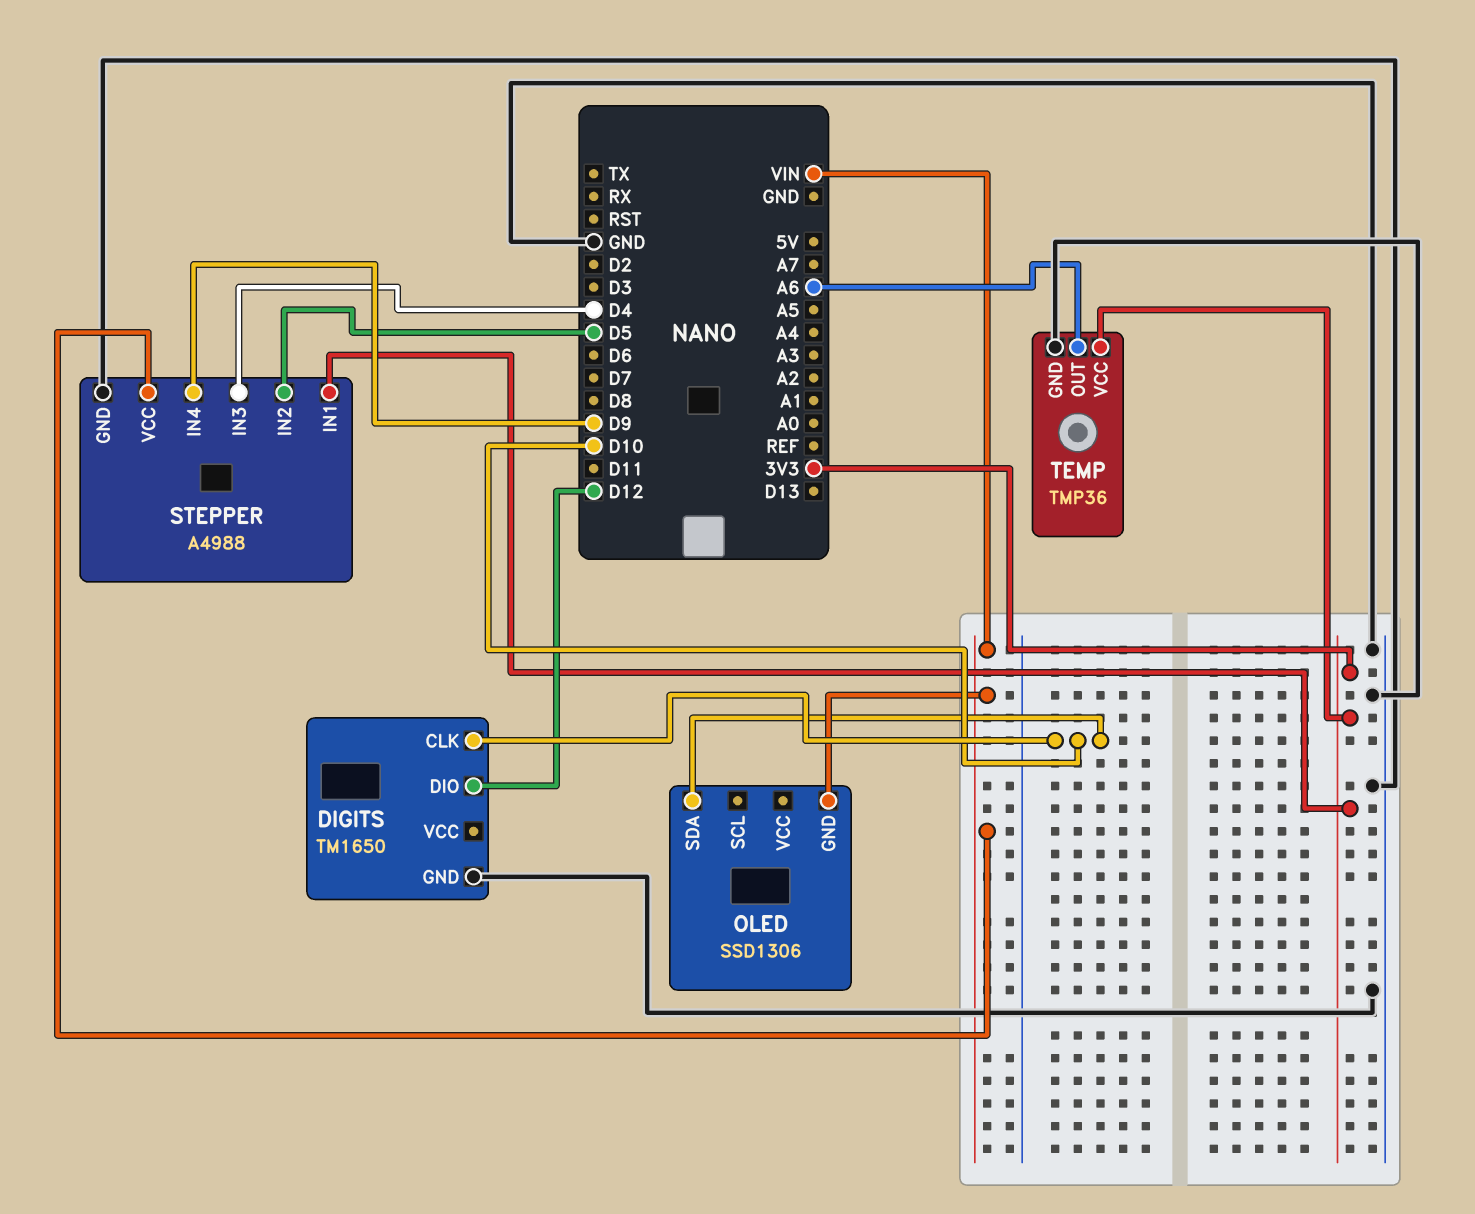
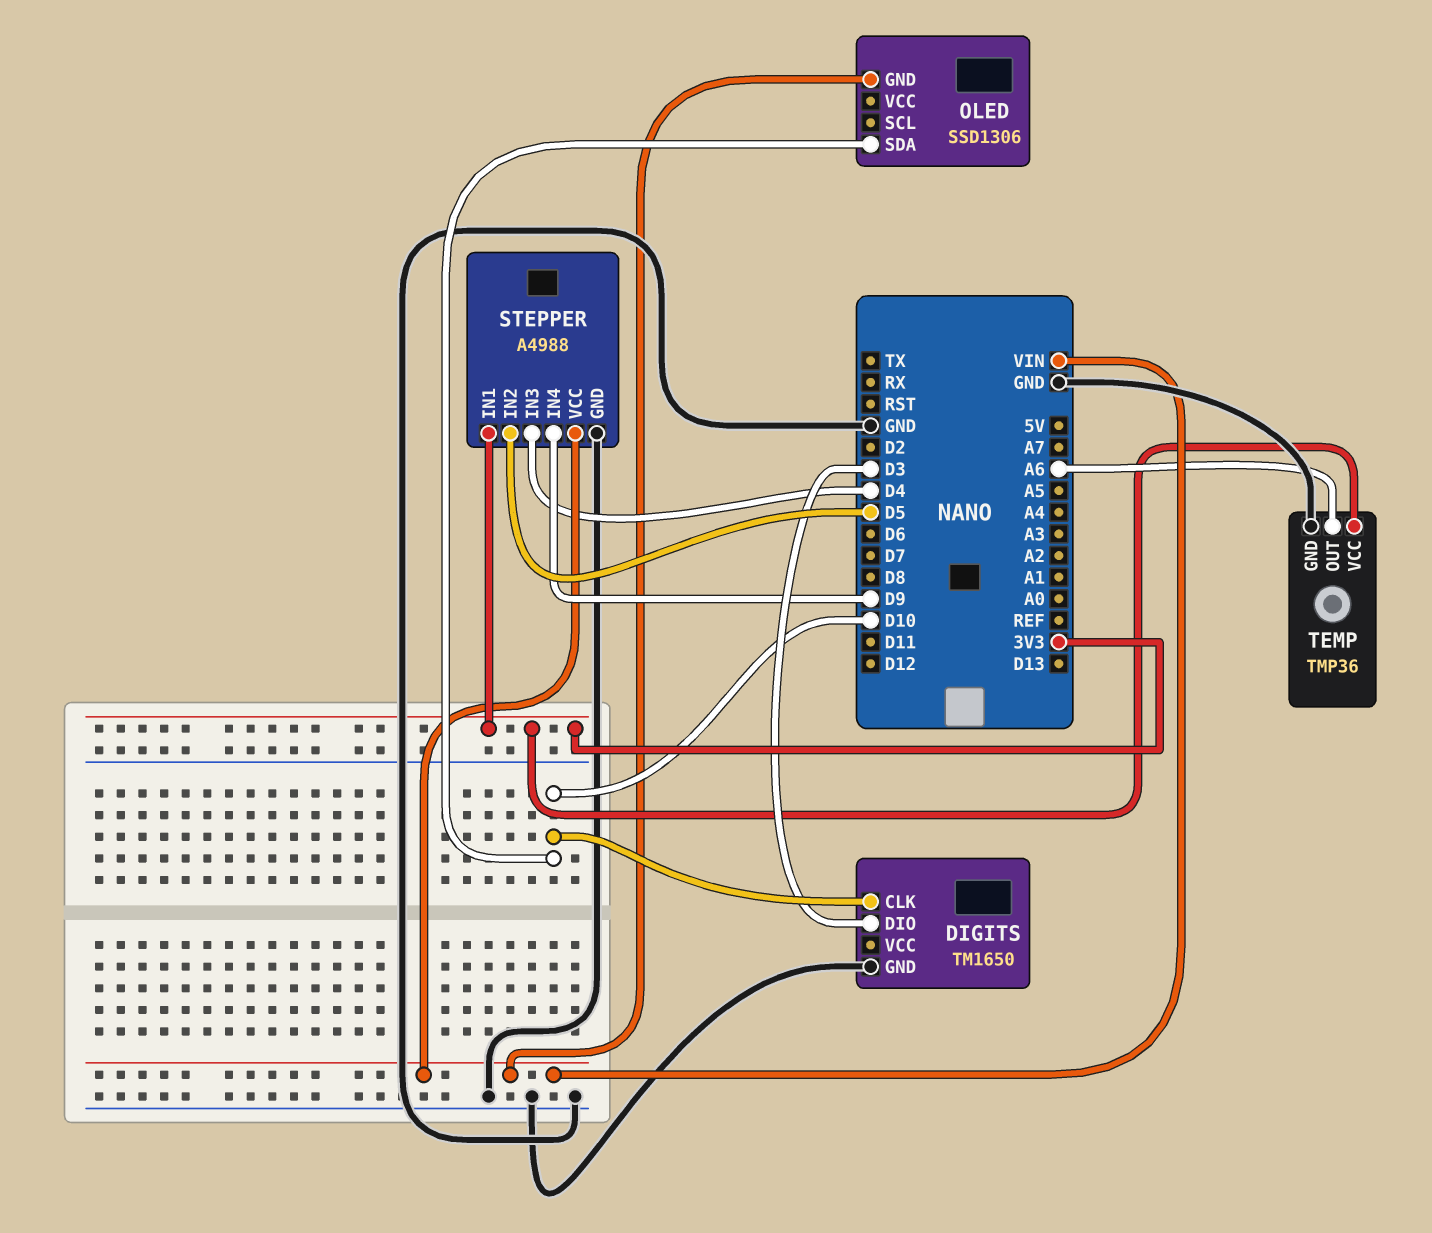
DIGITS pin DIO: D12 -> D3

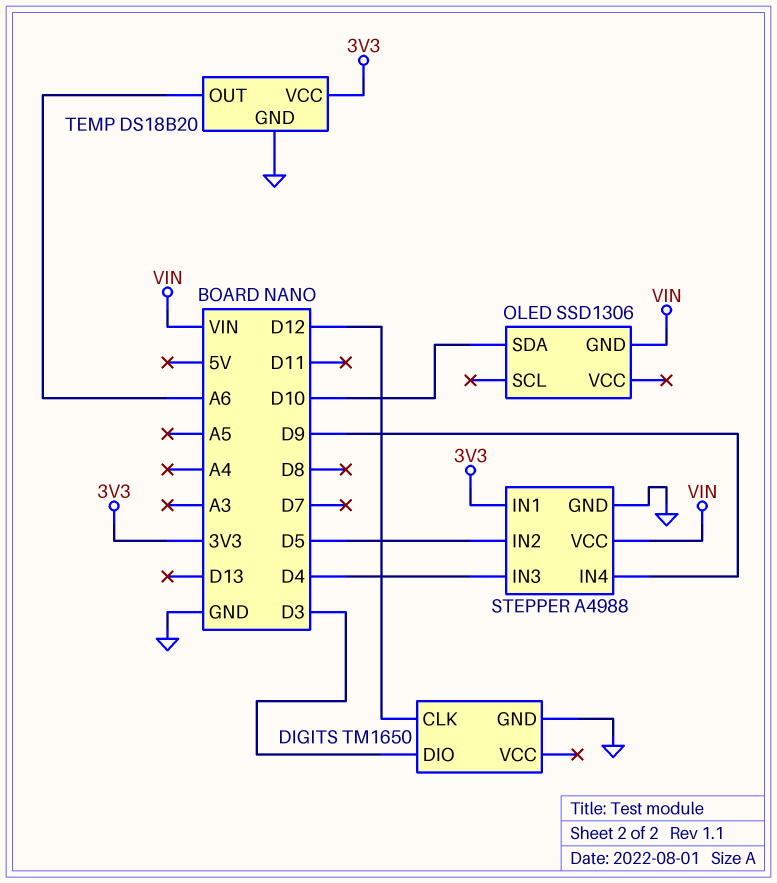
DIGITS pin CLK: D10 -> D12
TEMP: TMP36 -> DS18B20

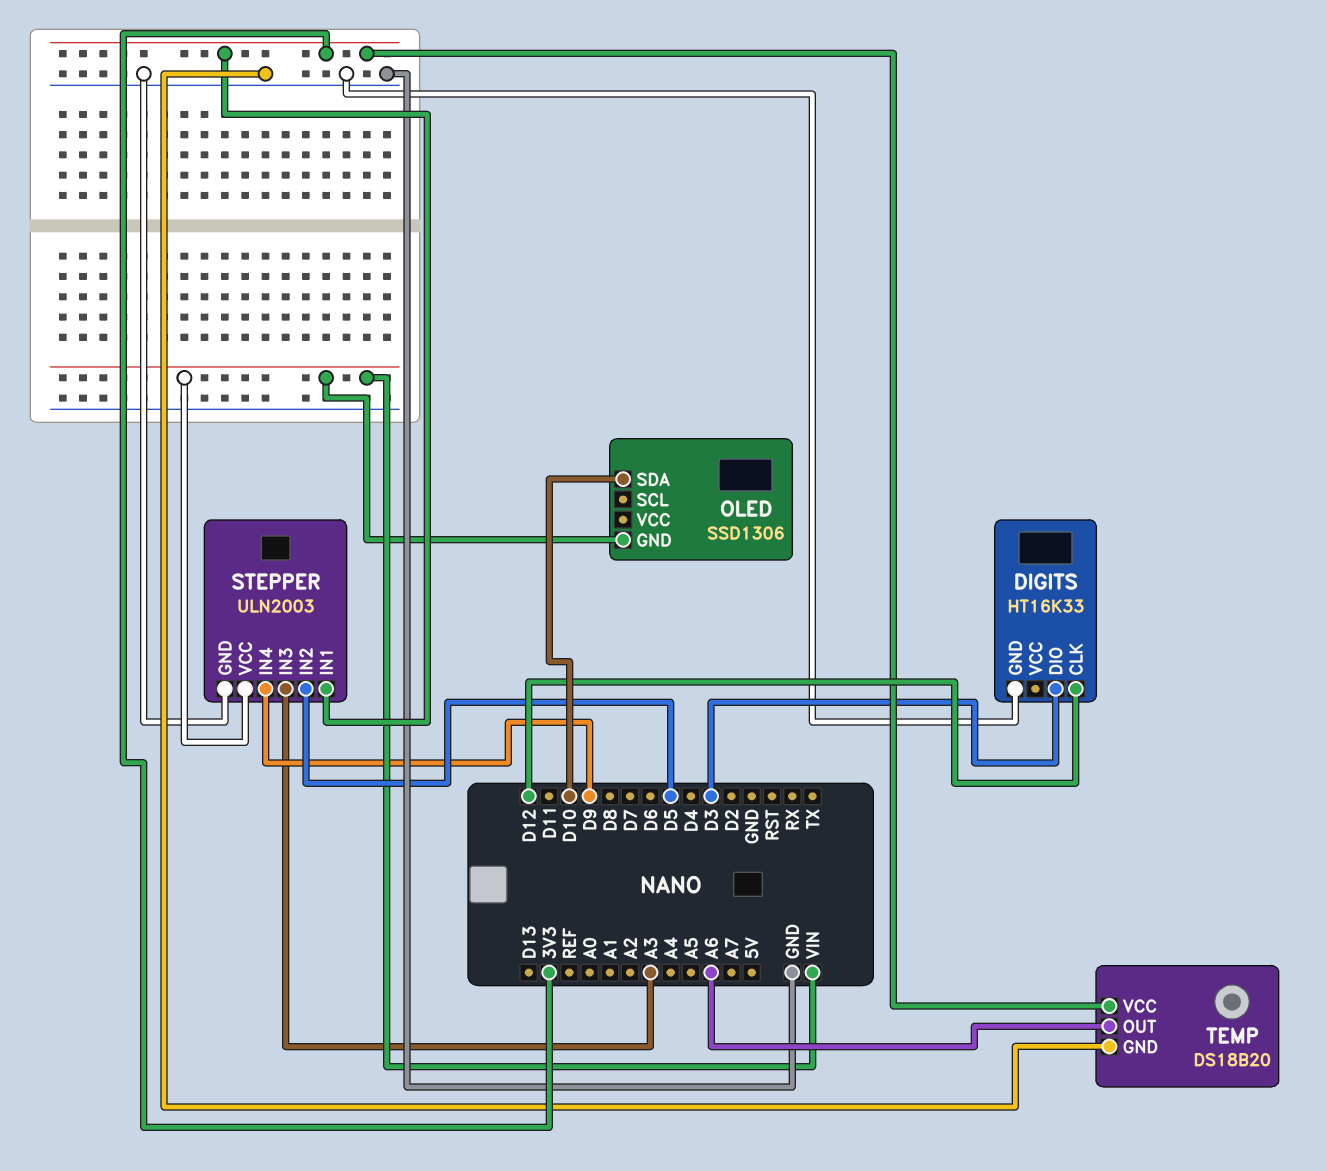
DIGITS: TM1650 -> HT16K33
STEPPER: A4988 -> ULN2003
STEPPER pin IN3: D4 -> A3

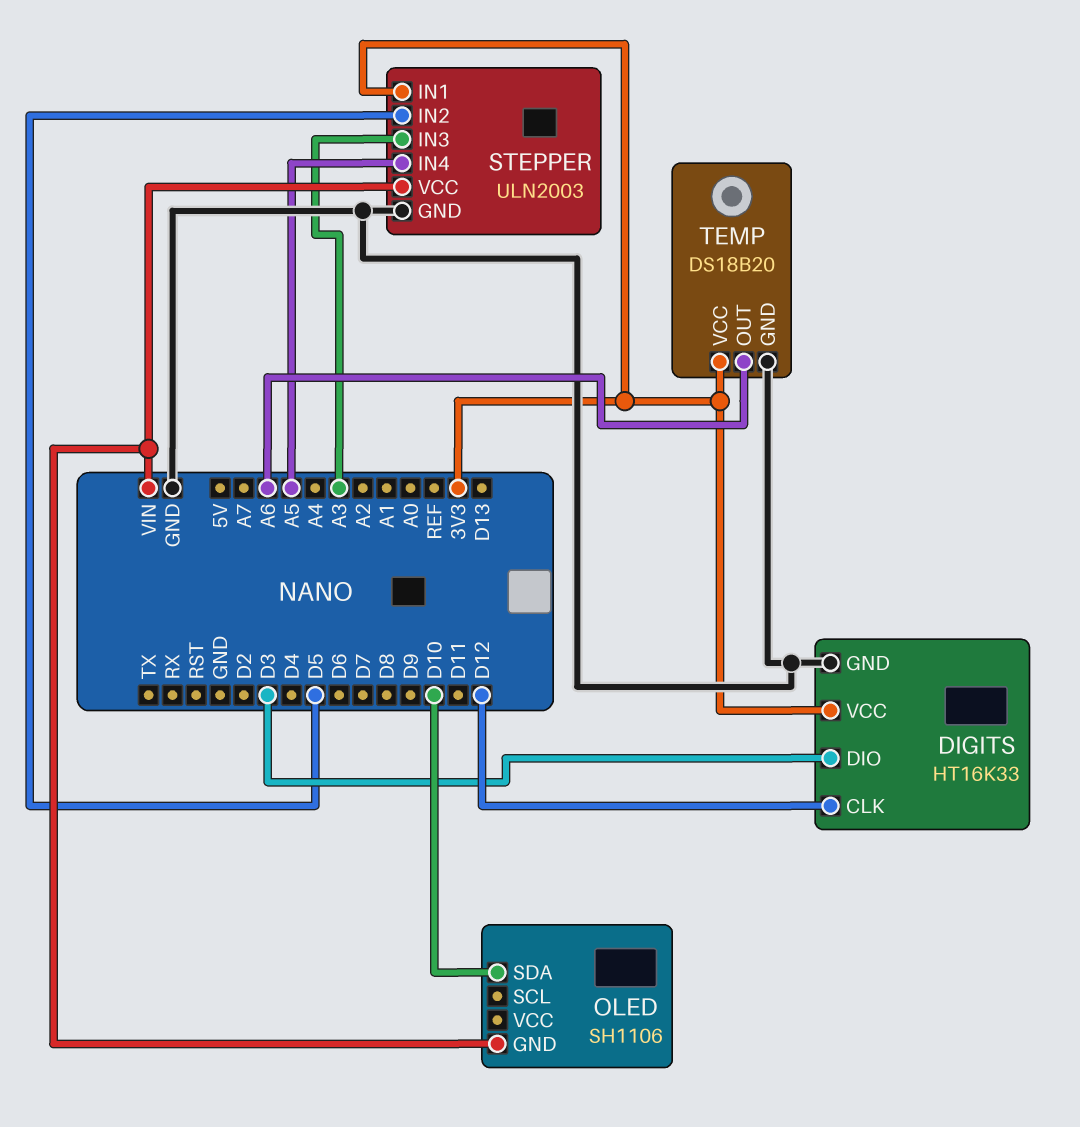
DIGITS pin VCC: none -> 3V3
OLED: SSD1306 -> SH1106
STEPPER pin IN4: D9 -> A5

